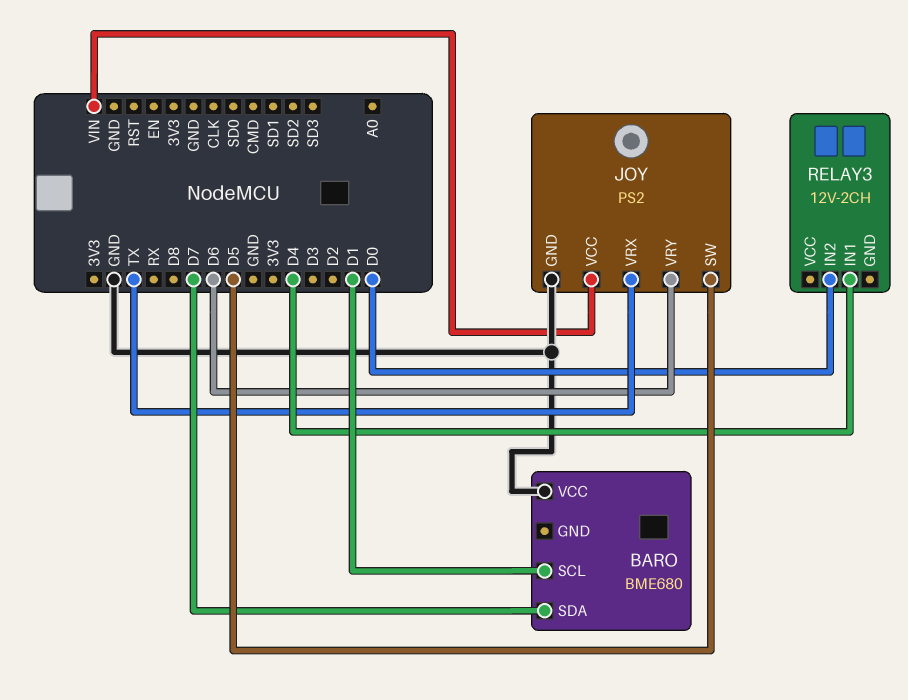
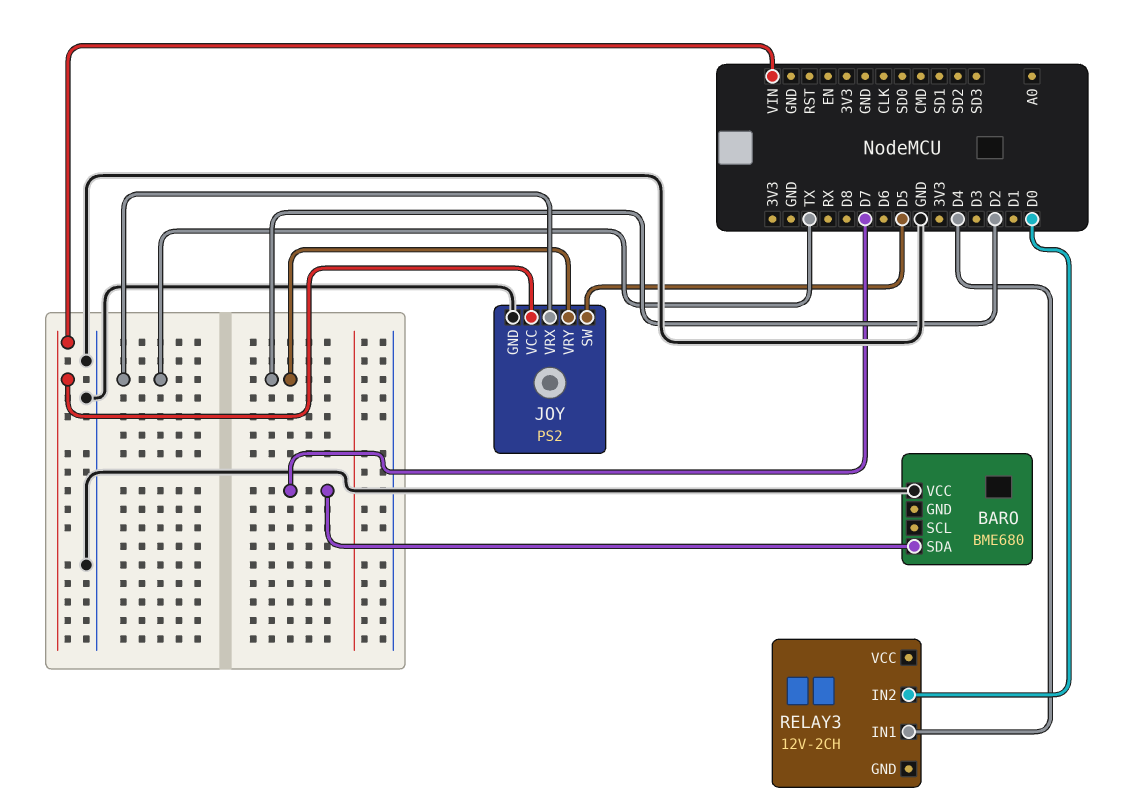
BARO pin SCL: D1 -> none
JOY pin VRY: D6 -> D2

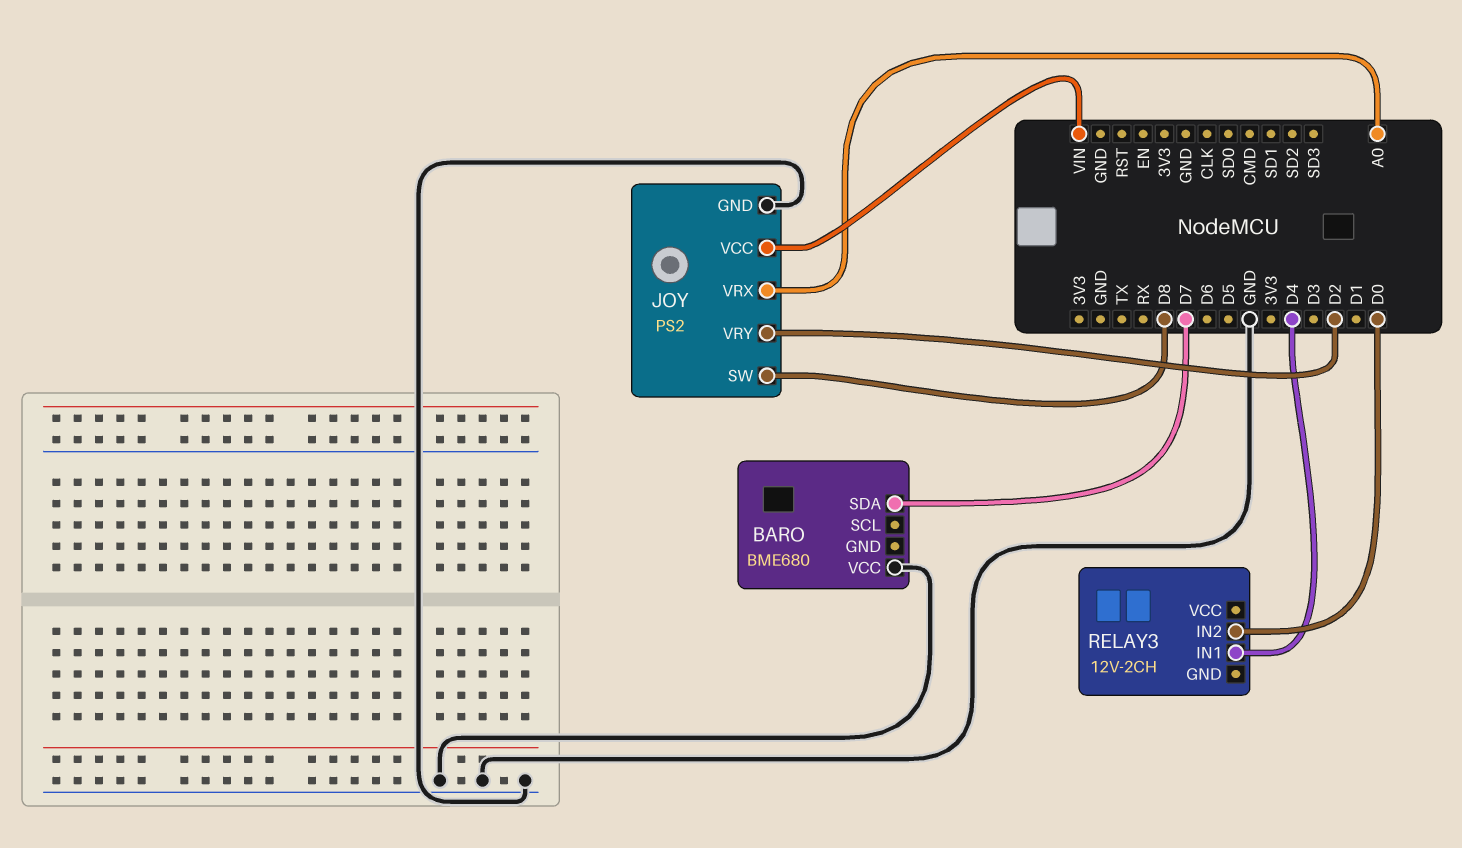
JOY pin SW: D5 -> D8
JOY pin VRX: TX -> A0

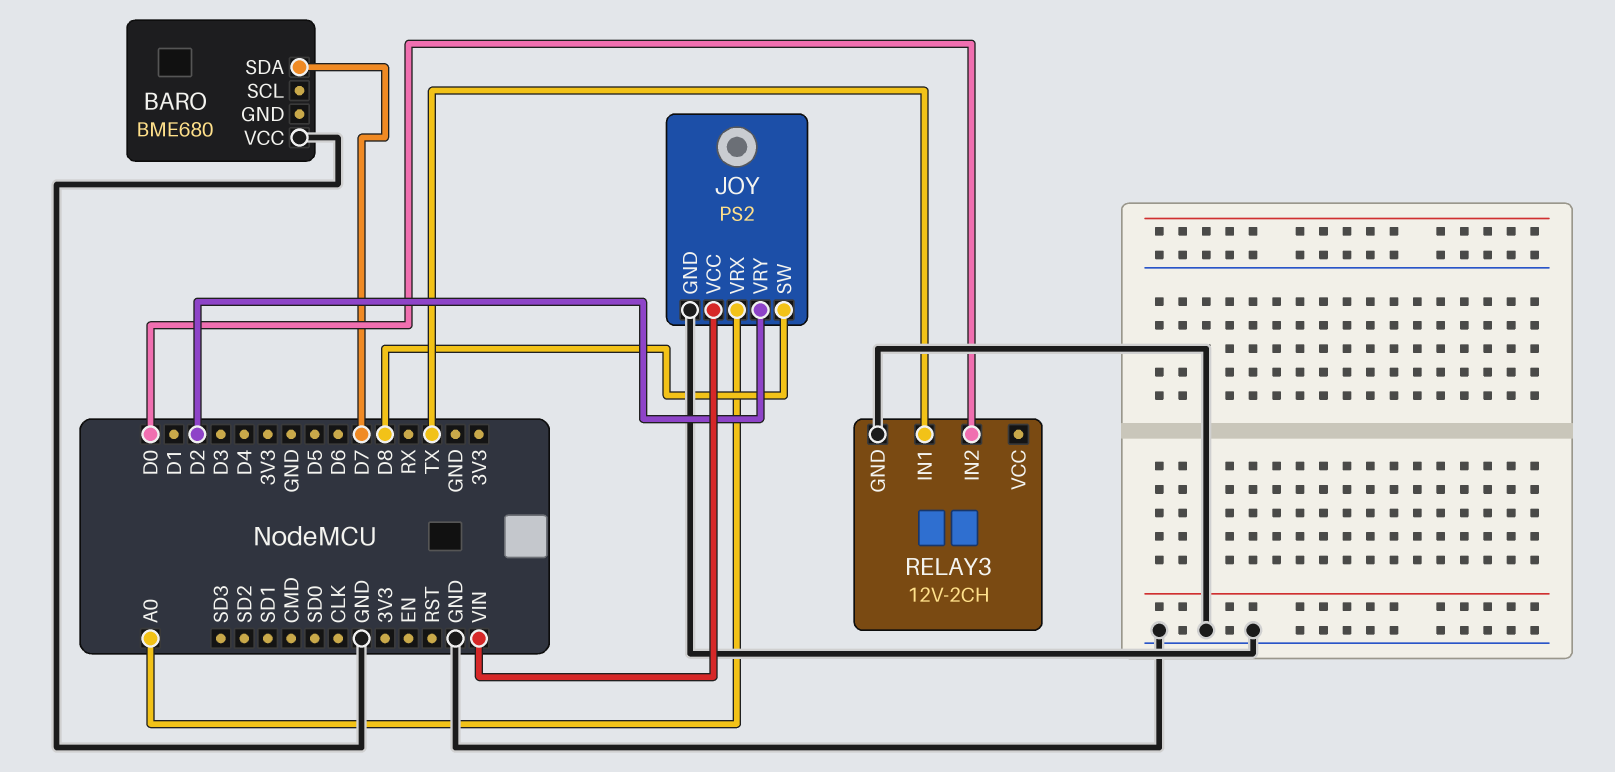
RELAY3 pin GND: none -> GND
RELAY3 pin IN1: D4 -> TX

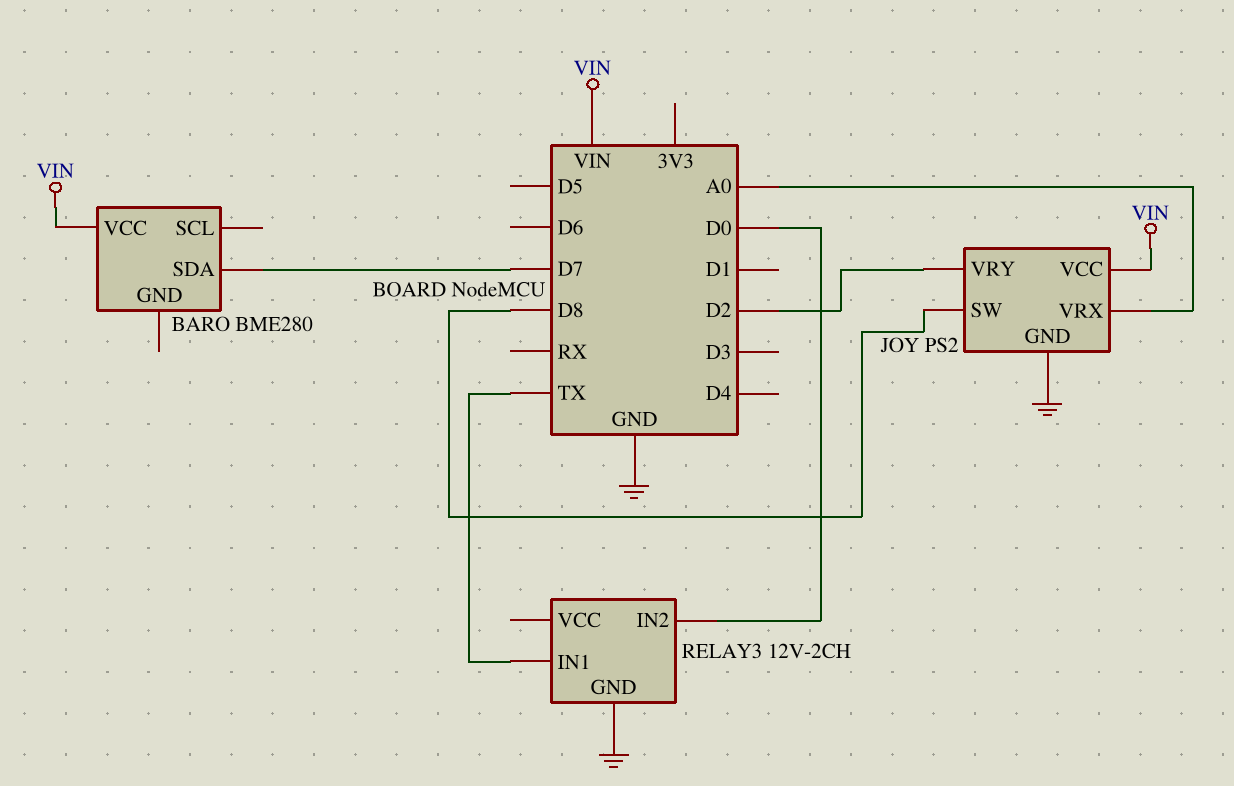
BARO: BME680 -> BME280
BARO pin VCC: GND -> VIN

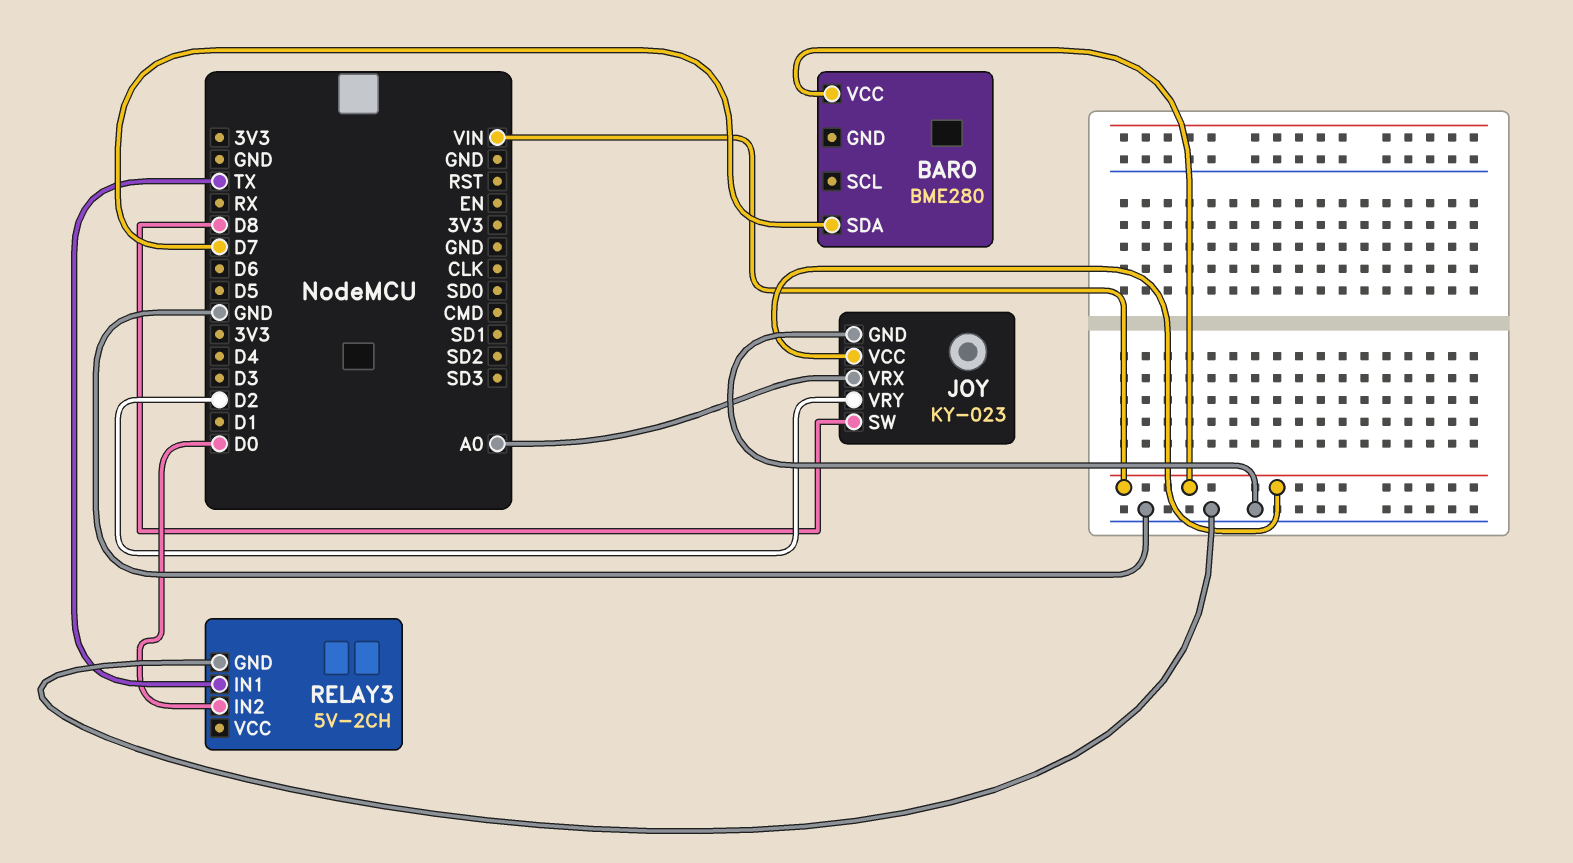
JOY: PS2 -> KY-023
RELAY3: 12V-2CH -> 5V-2CH

